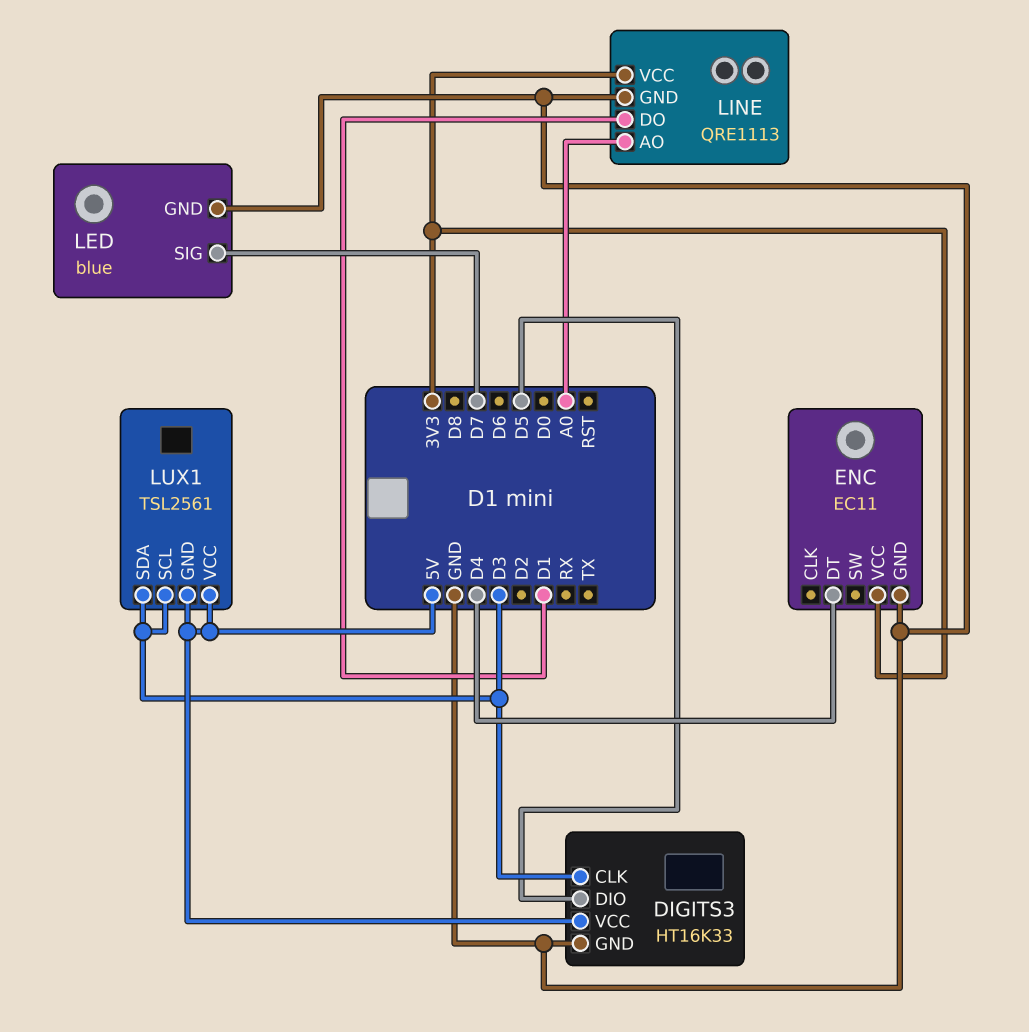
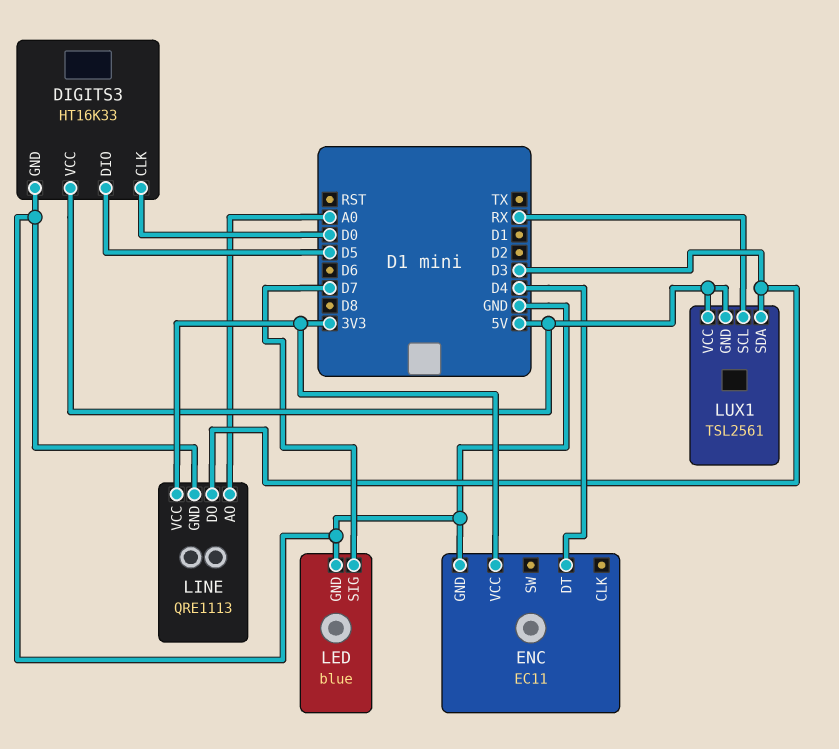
DIGITS3 pin CLK: D3 -> D0
LINE pin DO: D1 -> D3
LUX1 pin SCL: D3 -> RX

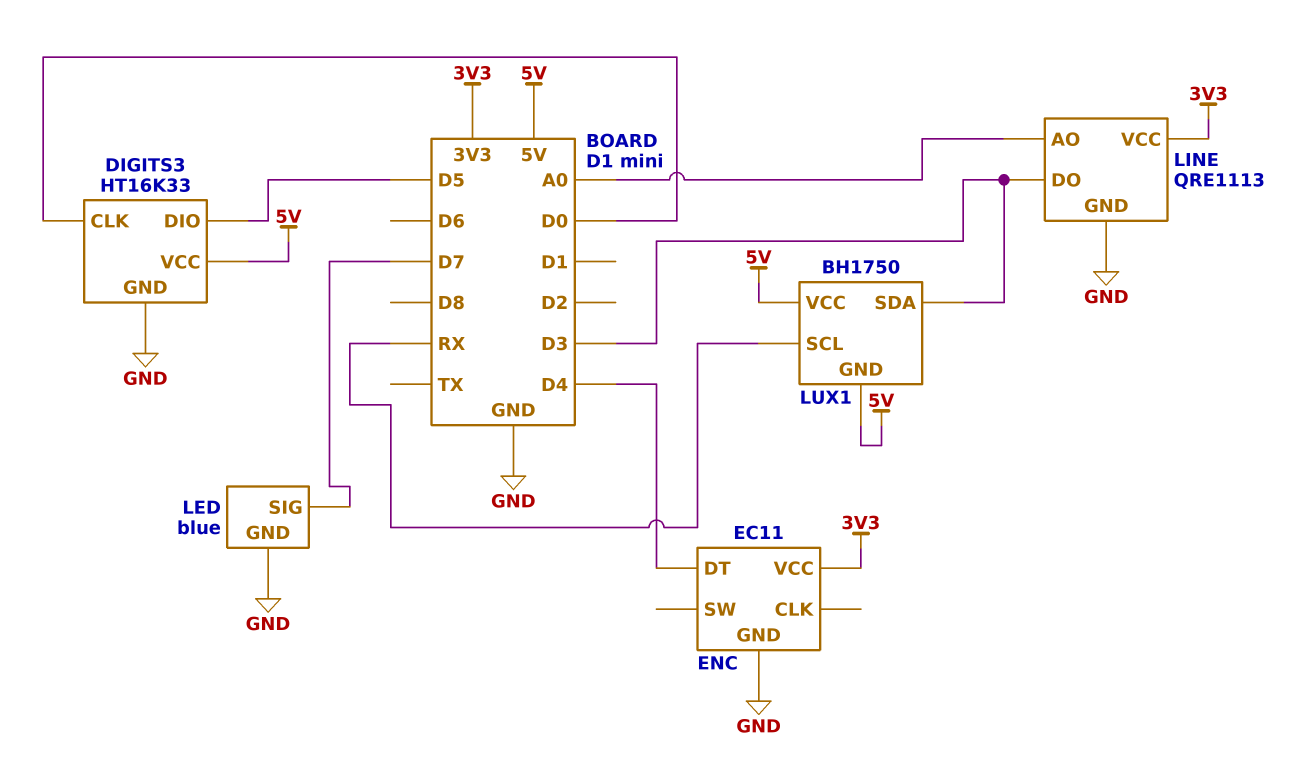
LUX1: TSL2561 -> BH1750

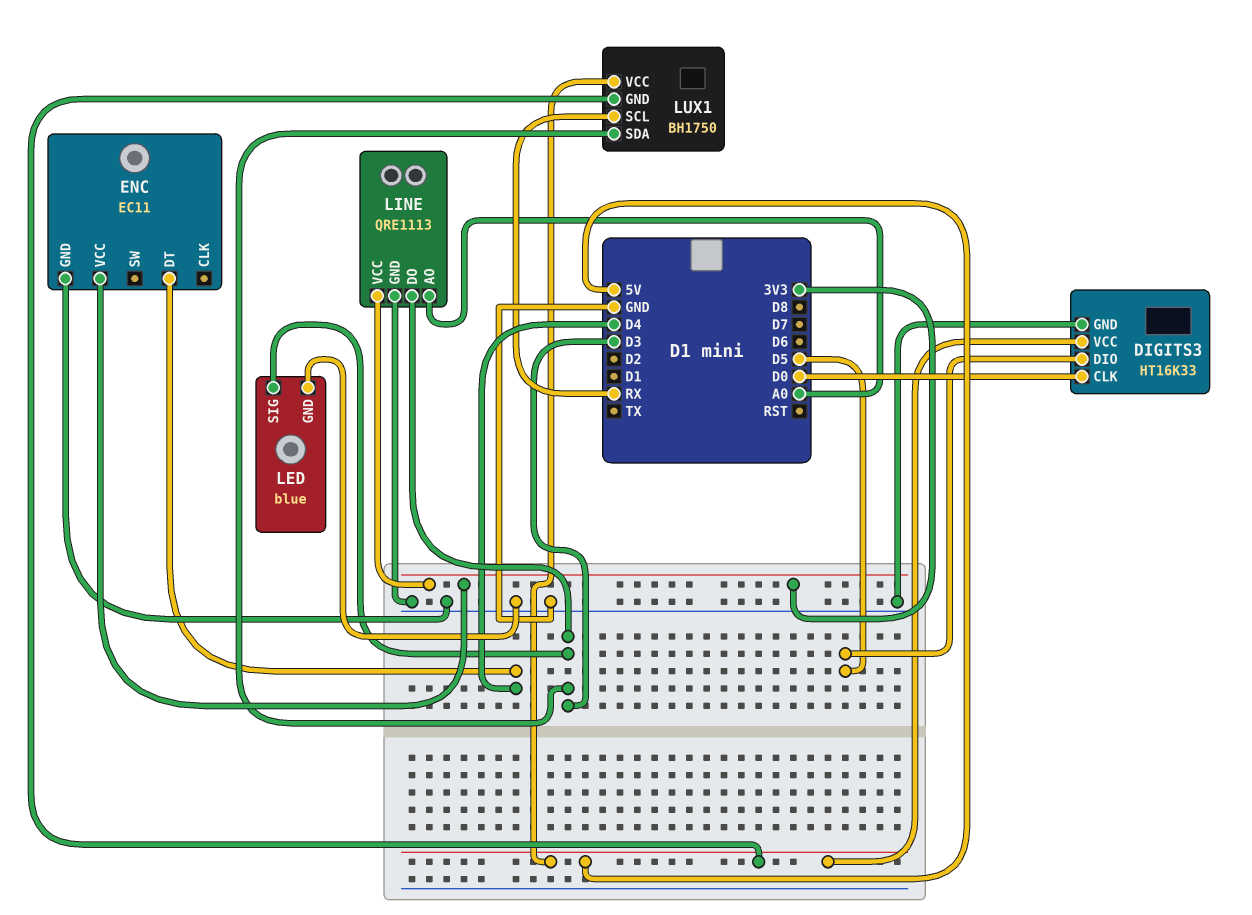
LED pin SIG: D7 -> D3

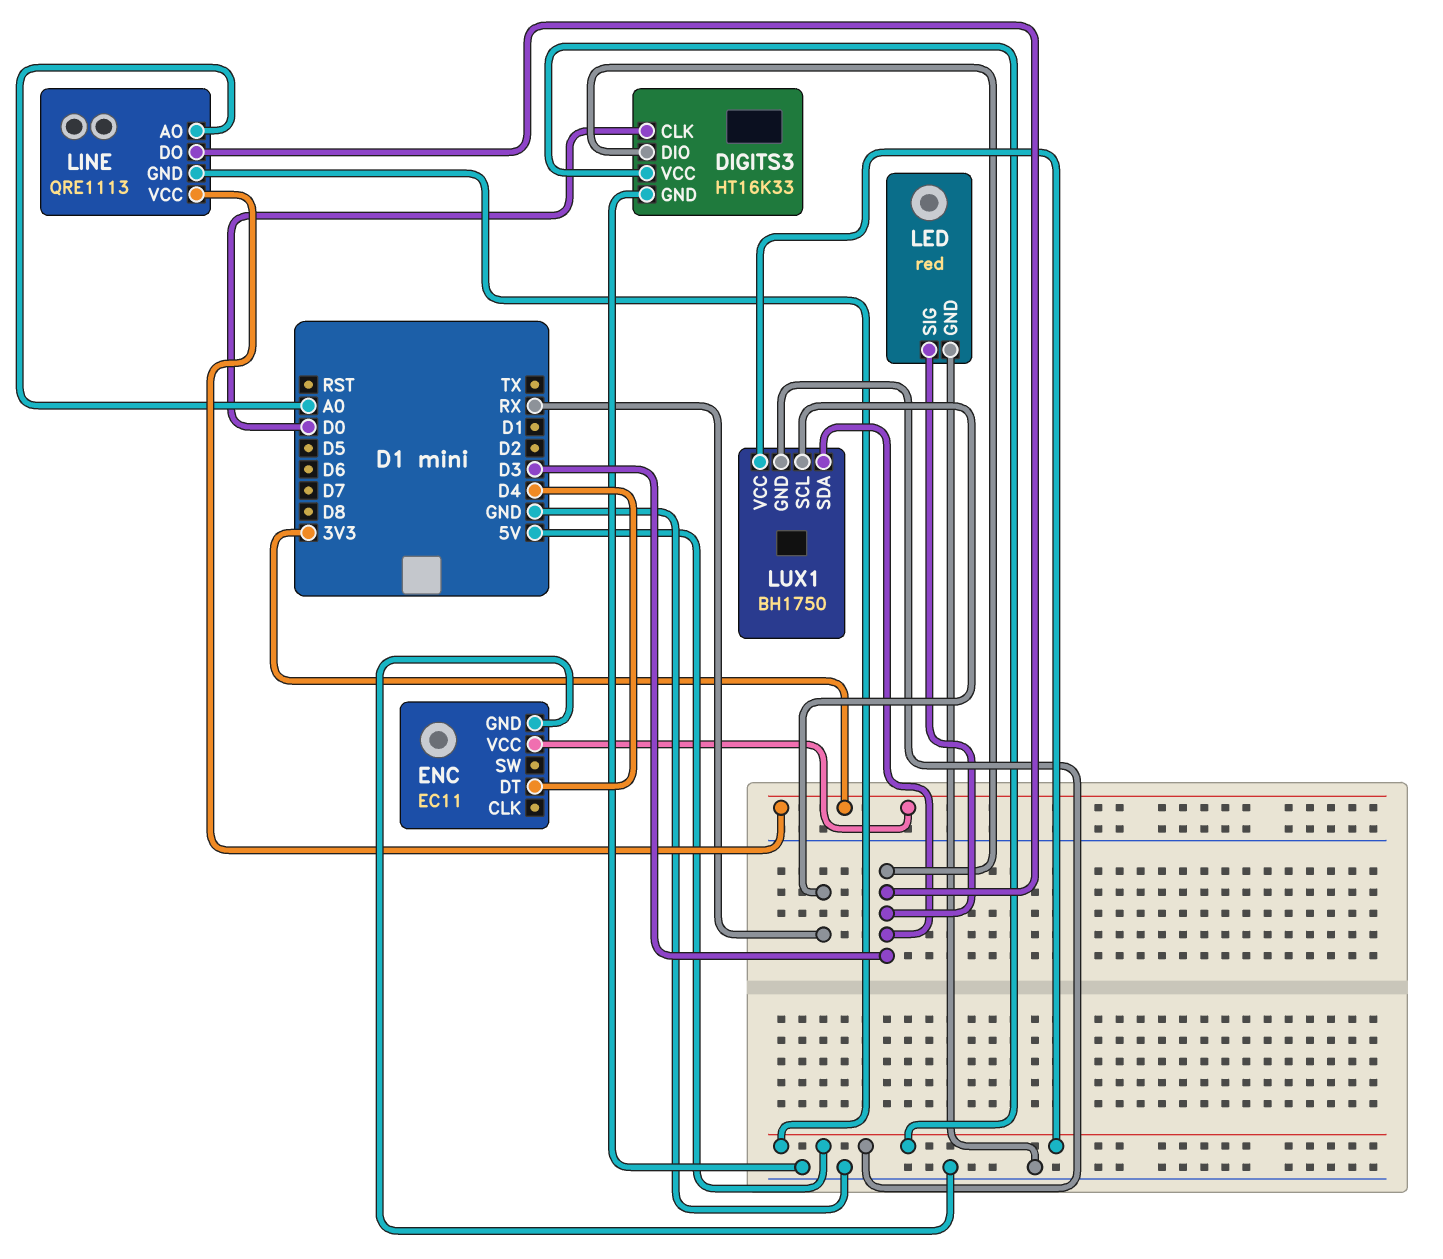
DIGITS3 pin DIO: D5 -> D3
LED: blue -> red
LINE pin GND: GND -> 5V

